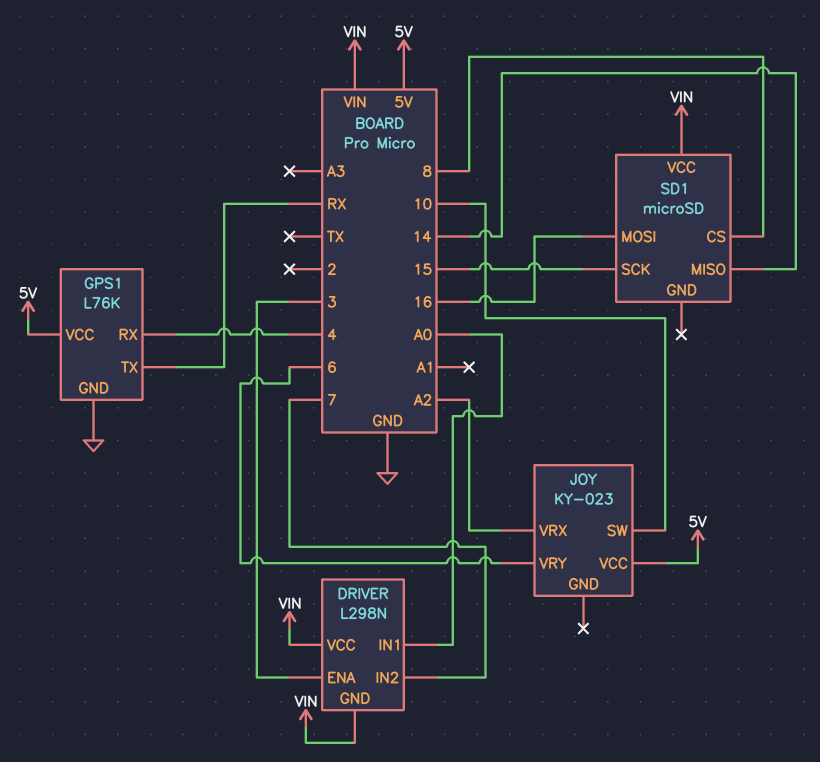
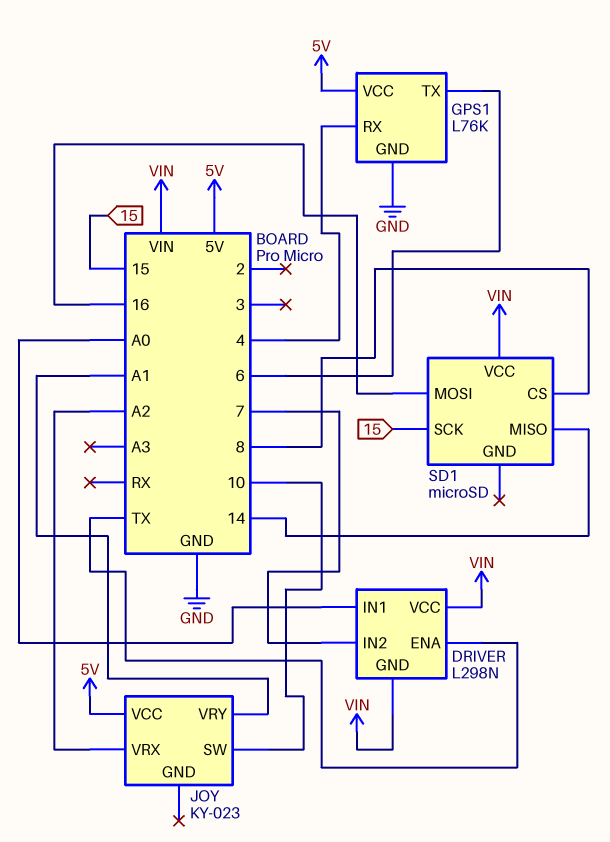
DRIVER pin ENA: 3 -> TX
GPS1 pin TX: RX -> 6
JOY pin VRY: 6 -> A1

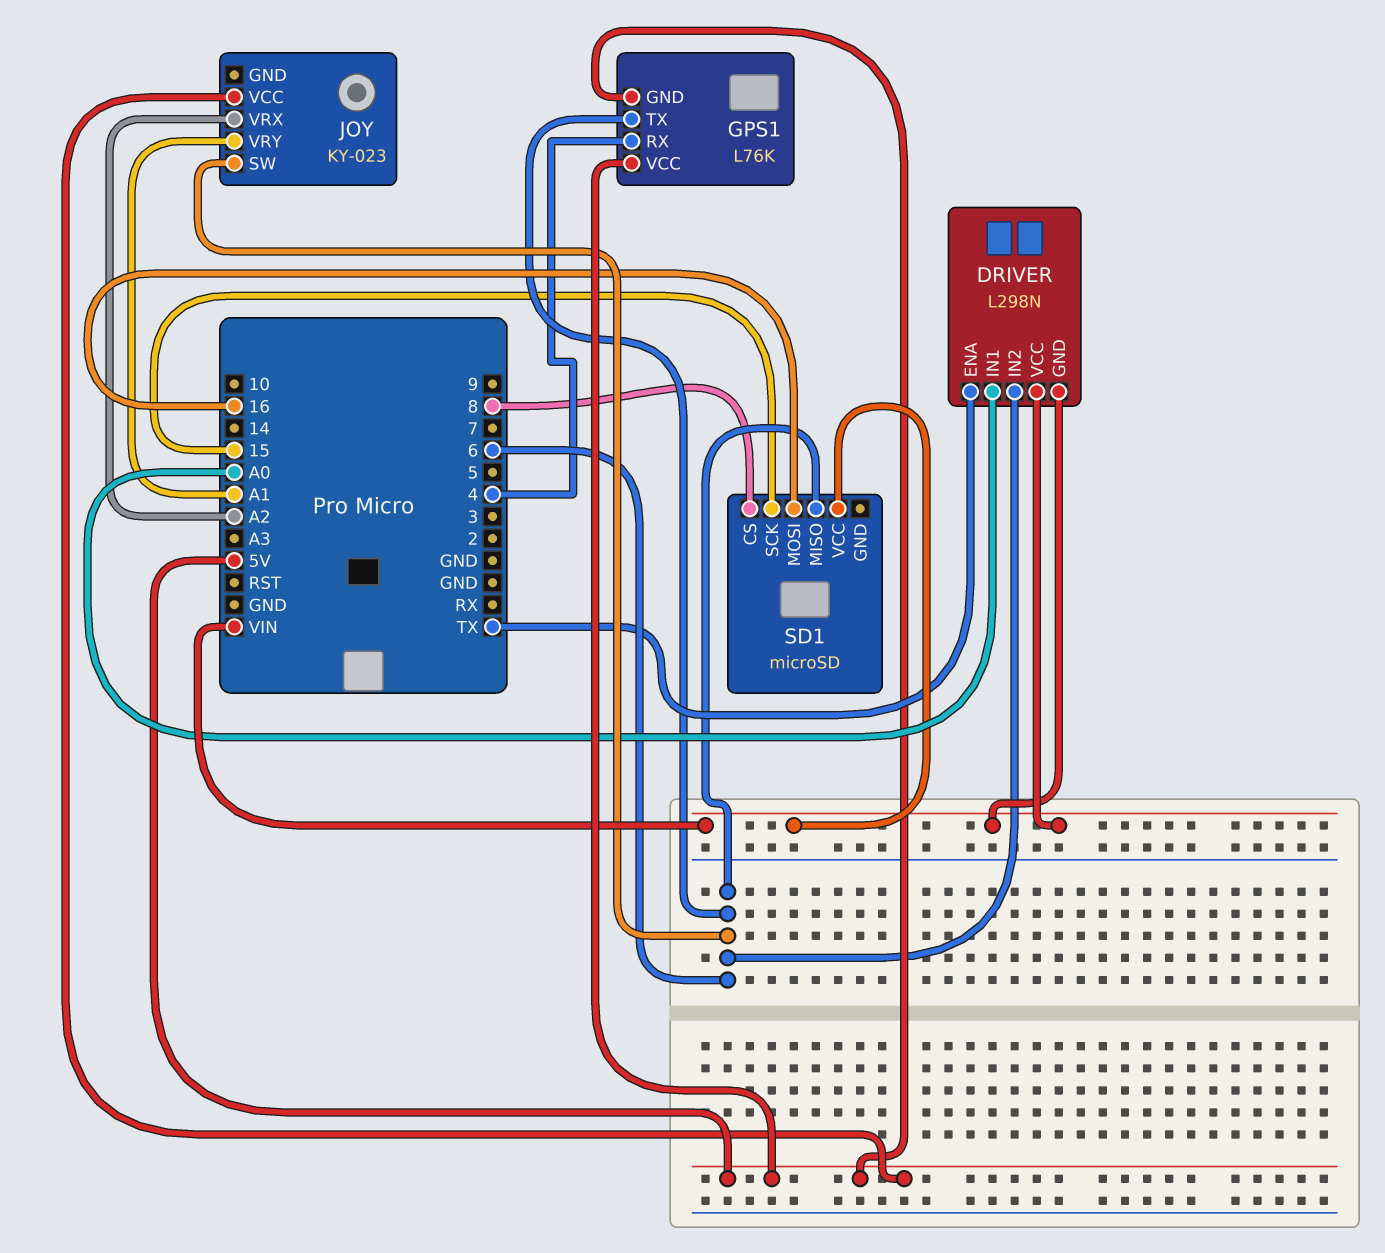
DRIVER pin IN2: 7 -> 6
GPS1 pin GND: GND -> 5V
JOY pin SW: 10 -> 6
SD1 pin MISO: 14 -> 6

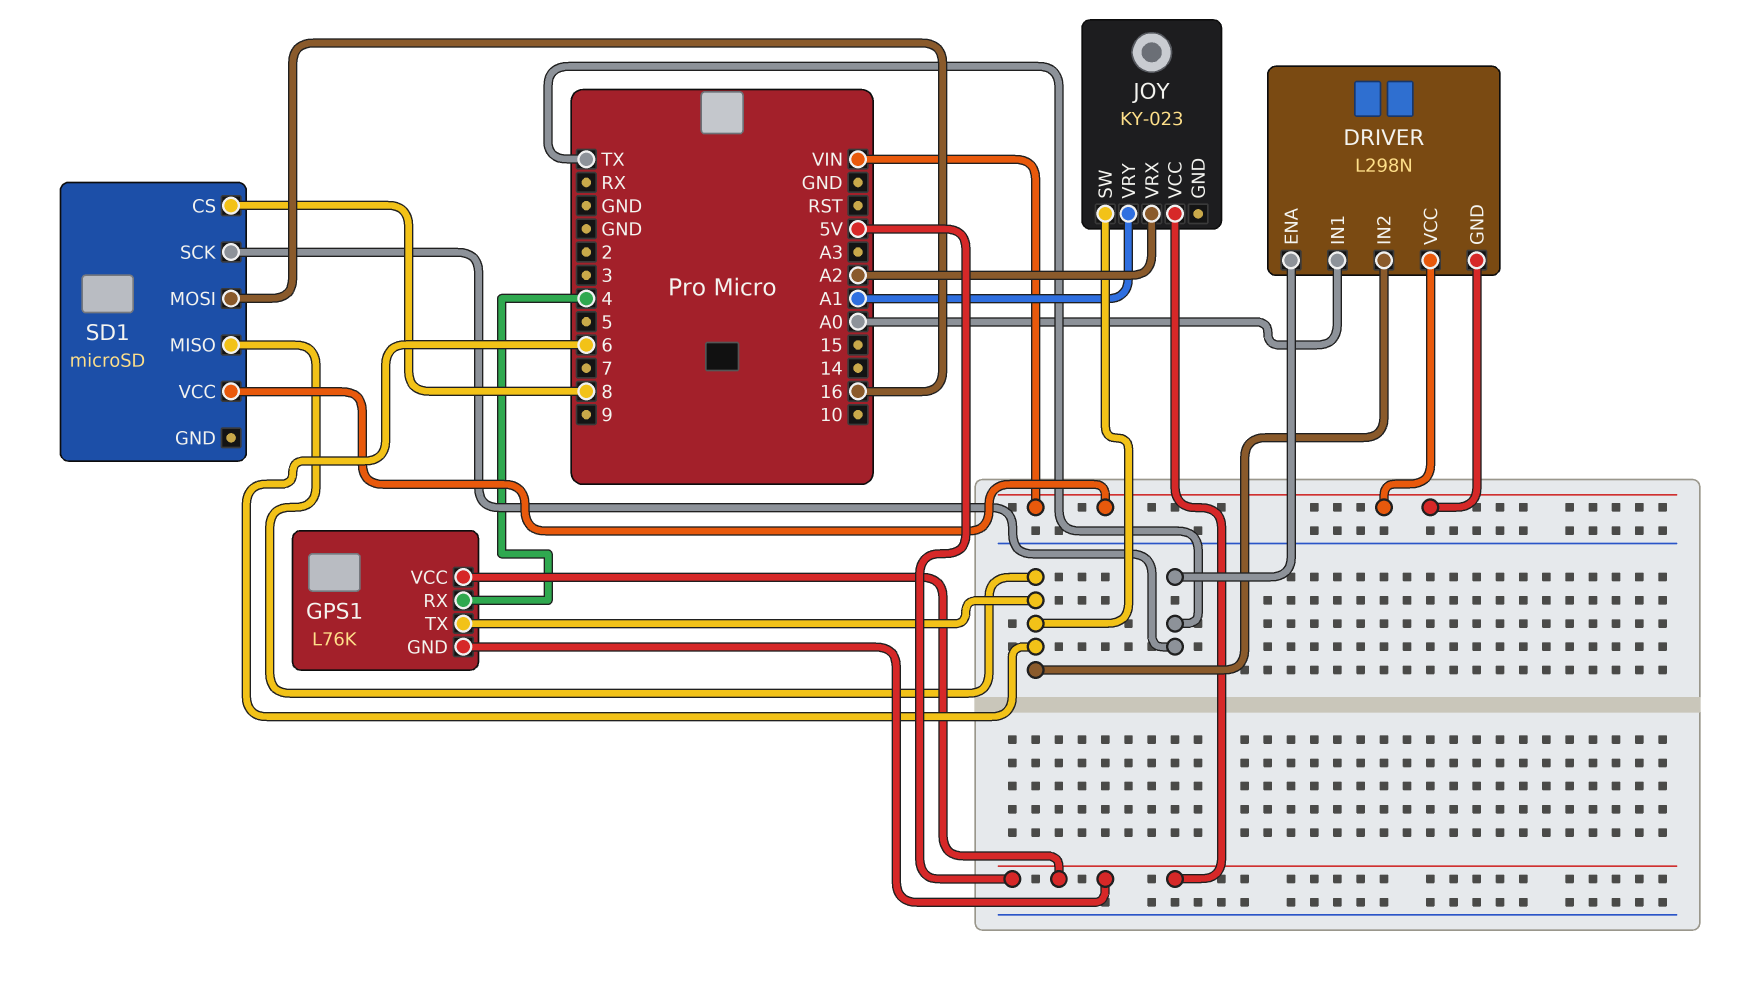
SD1 pin SCK: 15 -> TX

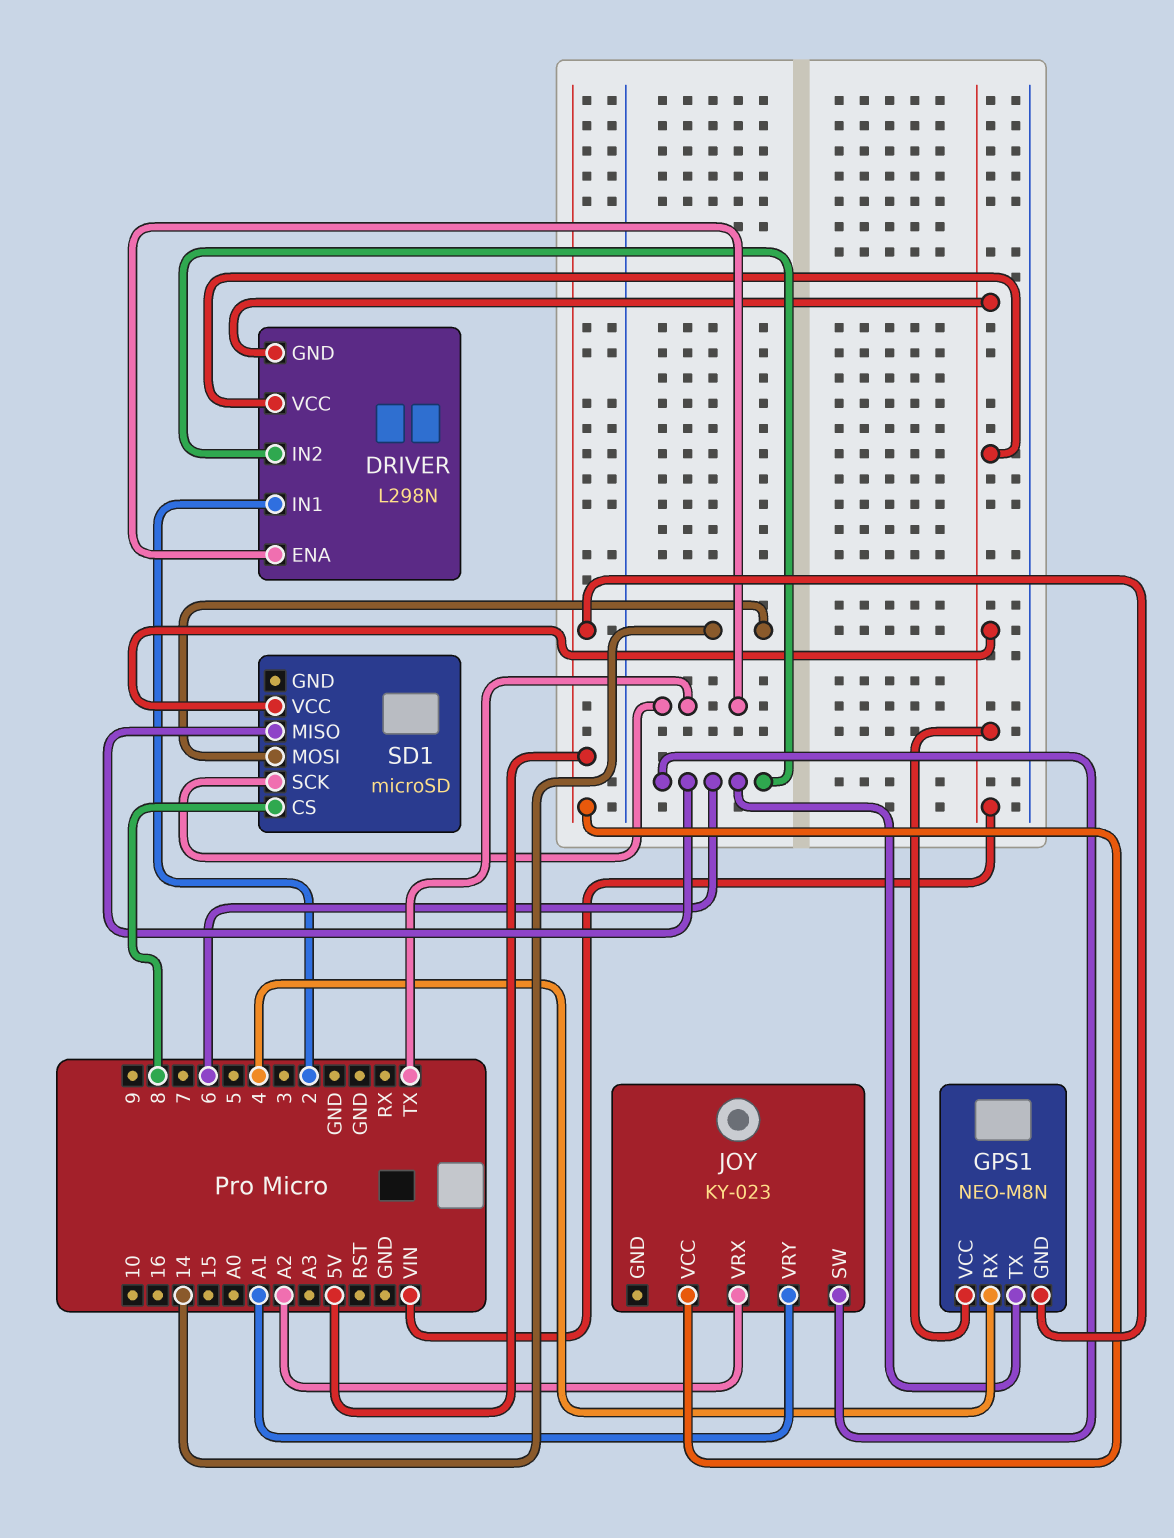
DRIVER pin IN1: A0 -> 2
GPS1: L76K -> NEO-M8N
GPS1 pin VCC: 5V -> VIN
SD1 pin MOSI: 16 -> 14

